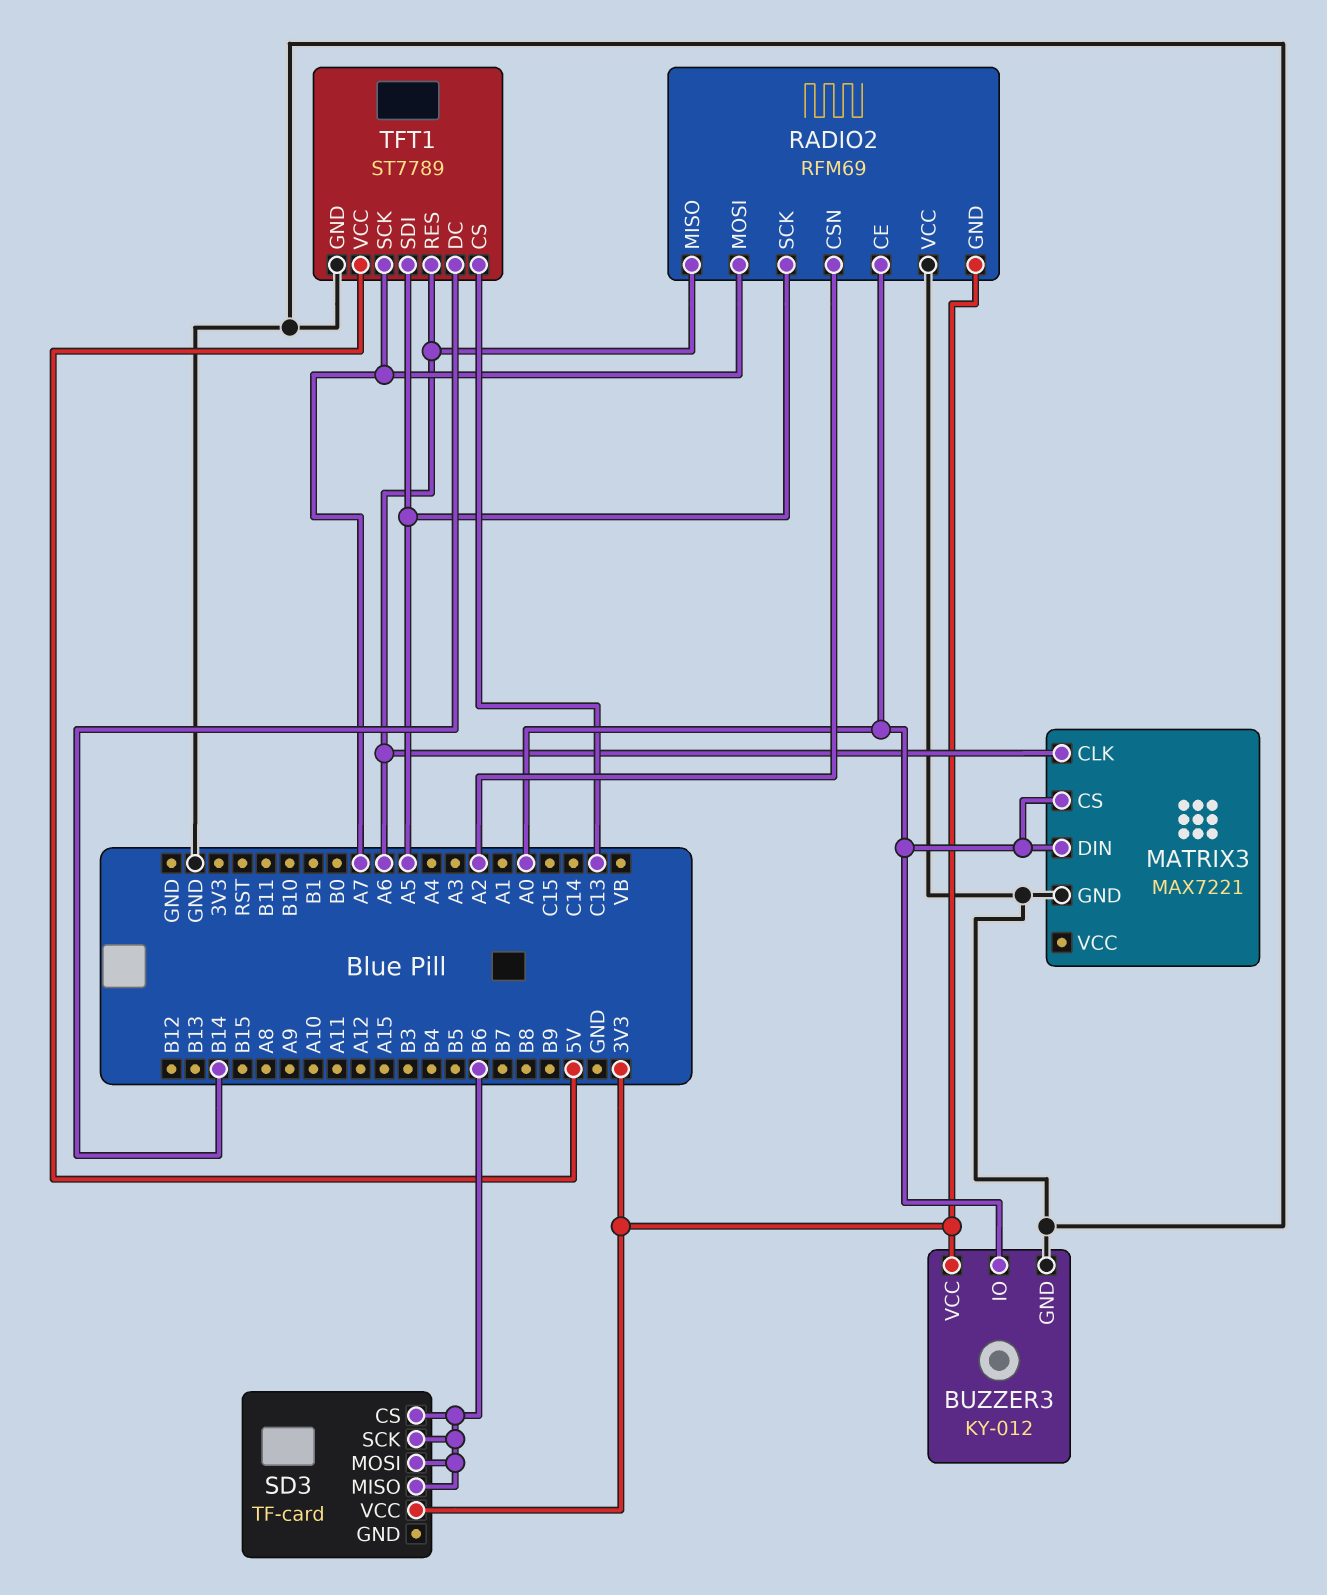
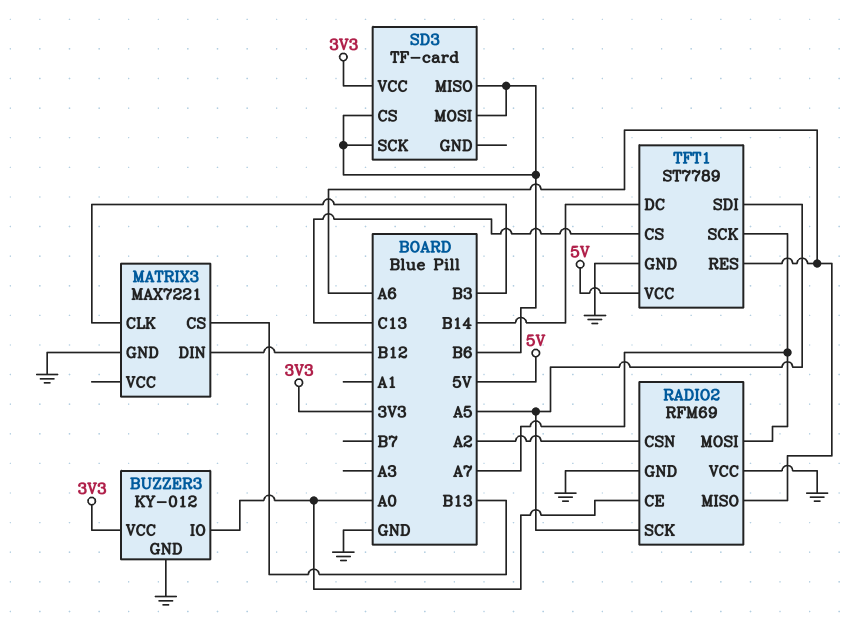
MATRIX3 pin CLK: A6 -> B3
MATRIX3 pin CS: A0 -> B13
MATRIX3 pin DIN: A0 -> B12
RADIO2 pin GND: 3V3 -> GND

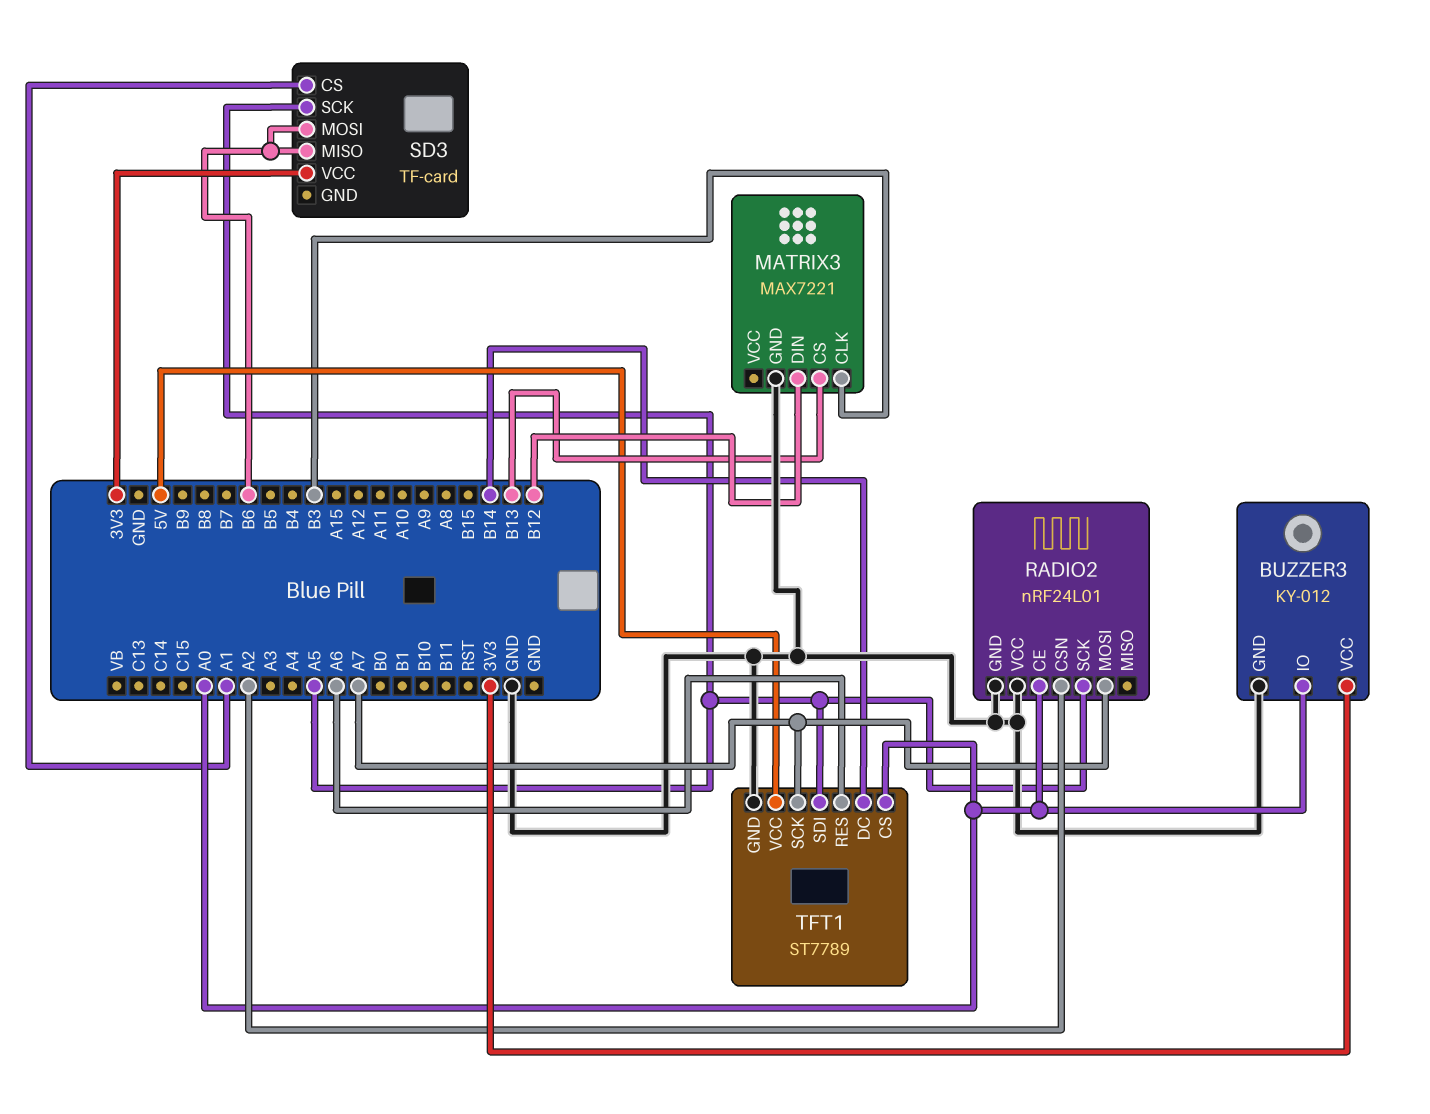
RADIO2: RFM69 -> nRF24L01
RADIO2 pin MISO: A6 -> none
SD3 pin CS: B6 -> A1
SD3 pin SCK: B6 -> A5
TFT1 pin CS: C13 -> A0

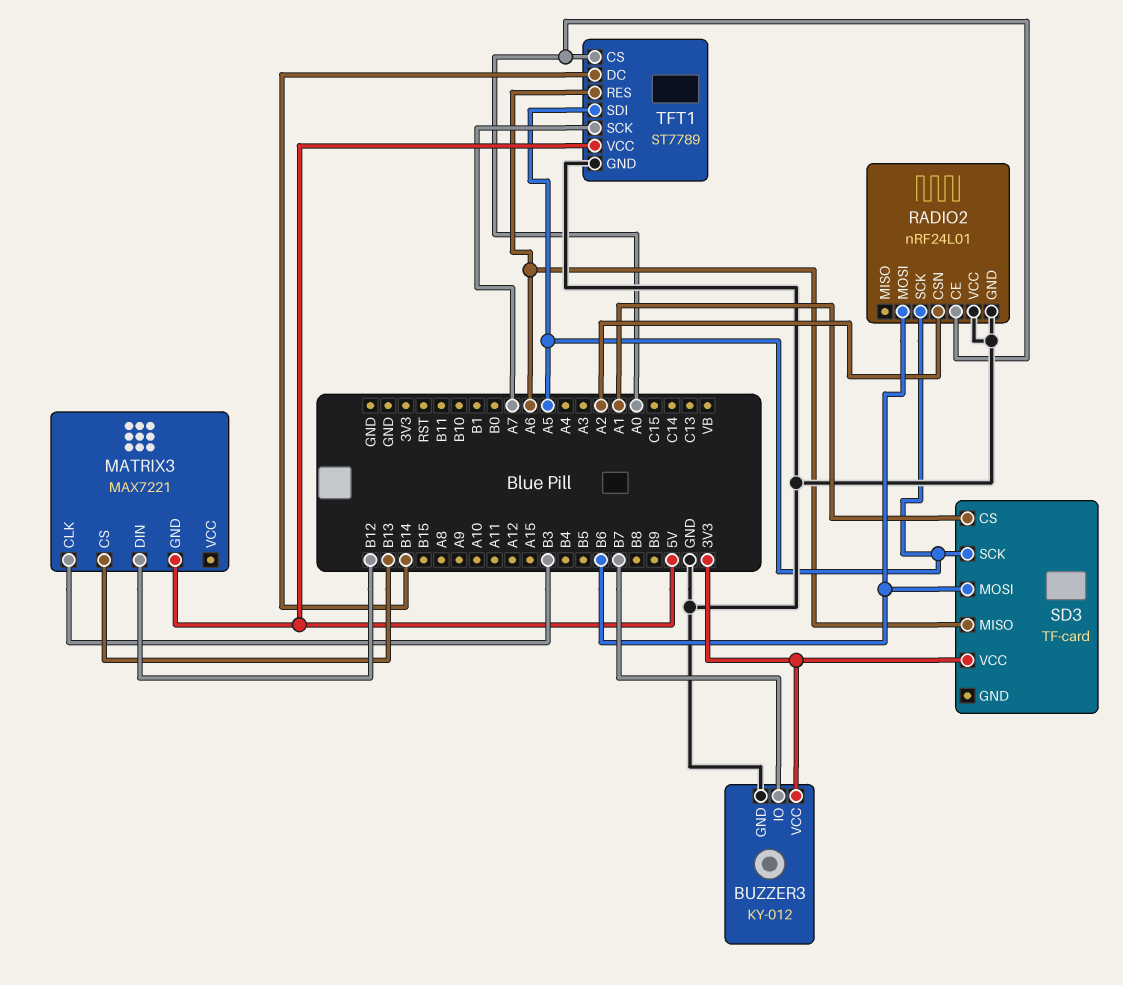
BUZZER3 pin IO: A0 -> B7
MATRIX3 pin GND: GND -> 5V
RADIO2 pin MOSI: A7 -> B6
SD3 pin MISO: B6 -> A6

